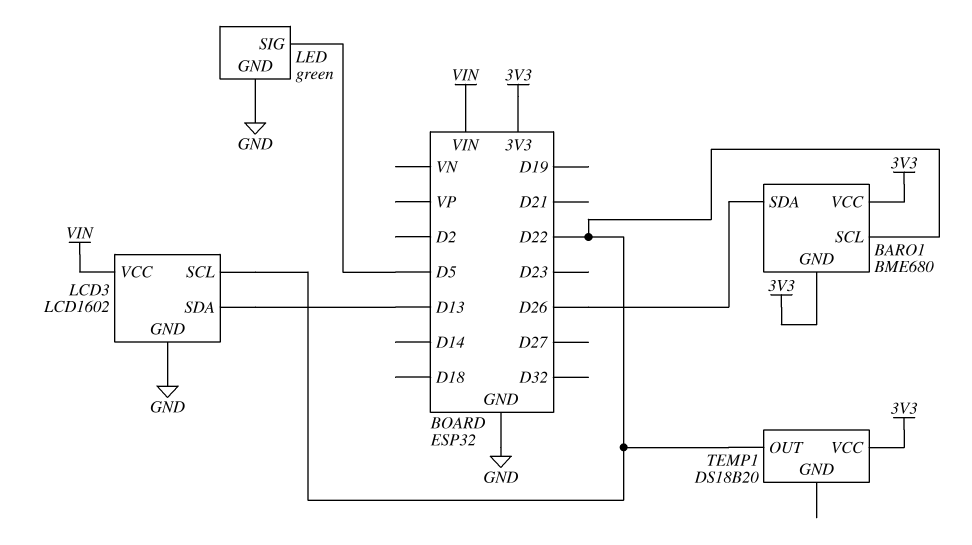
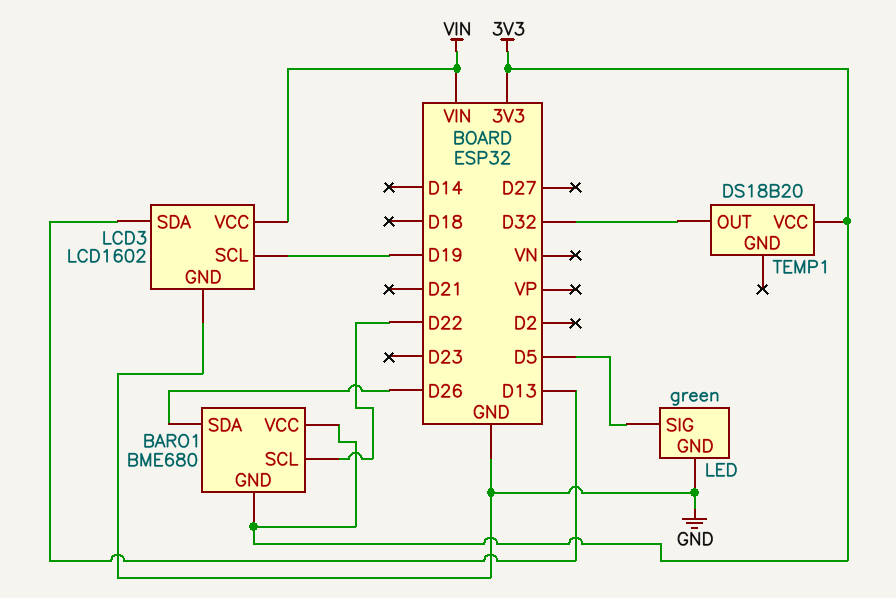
LCD3 pin SCL: D22 -> D19
TEMP1 pin OUT: D22 -> D32

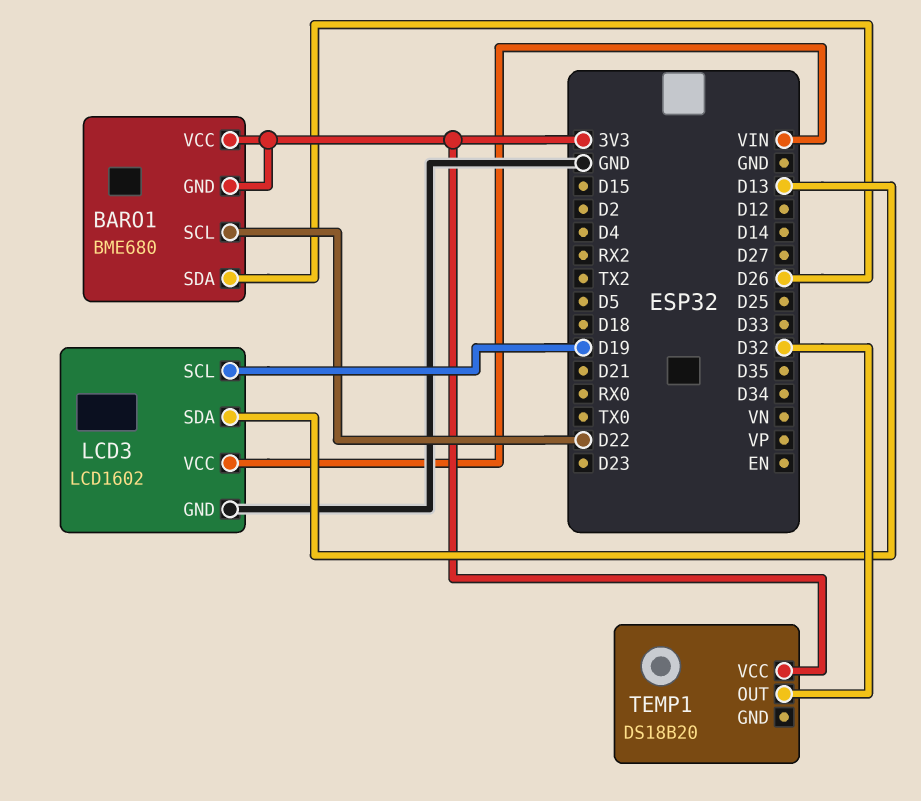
LED: green -> none
LED pin GND: GND -> none
LED pin SIG: D5 -> none

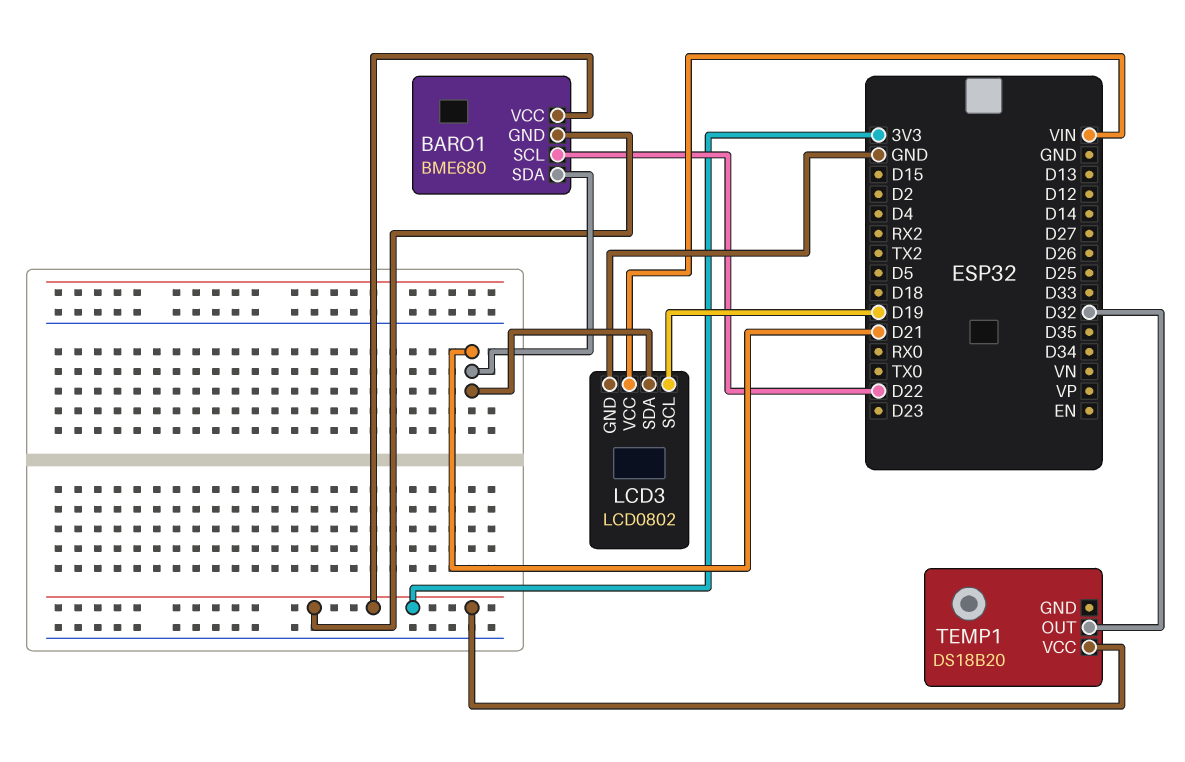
BARO1 pin SDA: D26 -> D21
LCD3: LCD1602 -> LCD0802
LCD3 pin SDA: D13 -> D21

